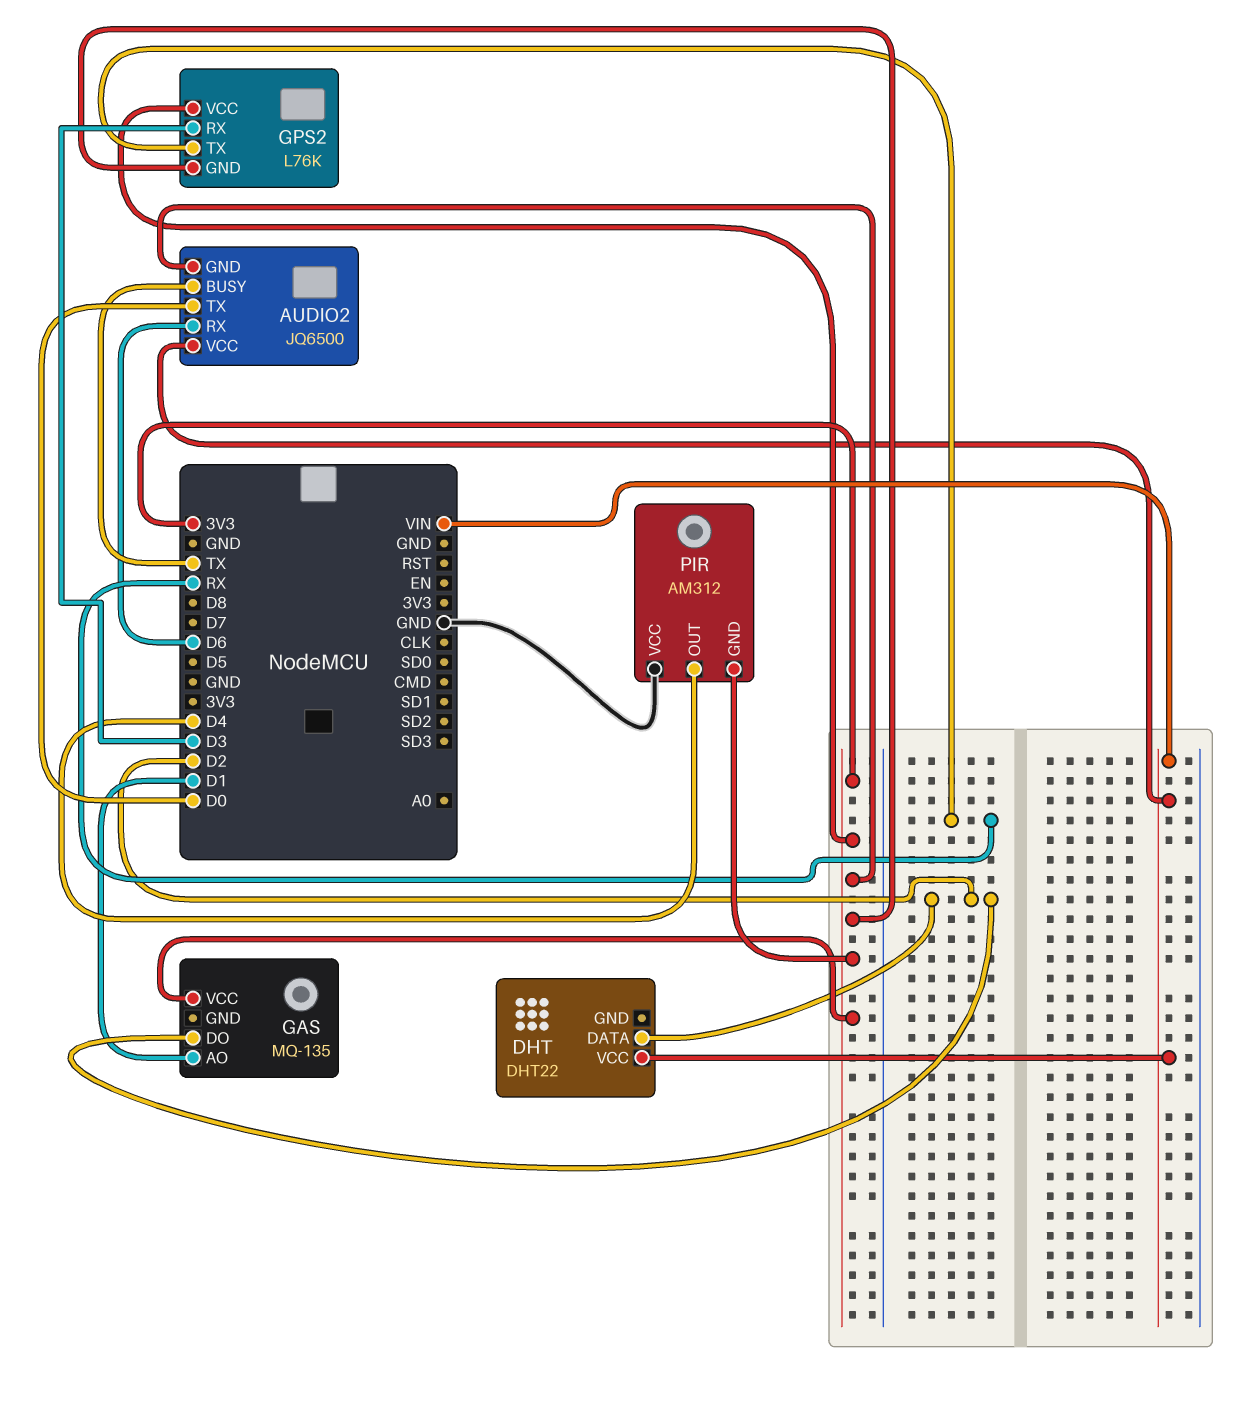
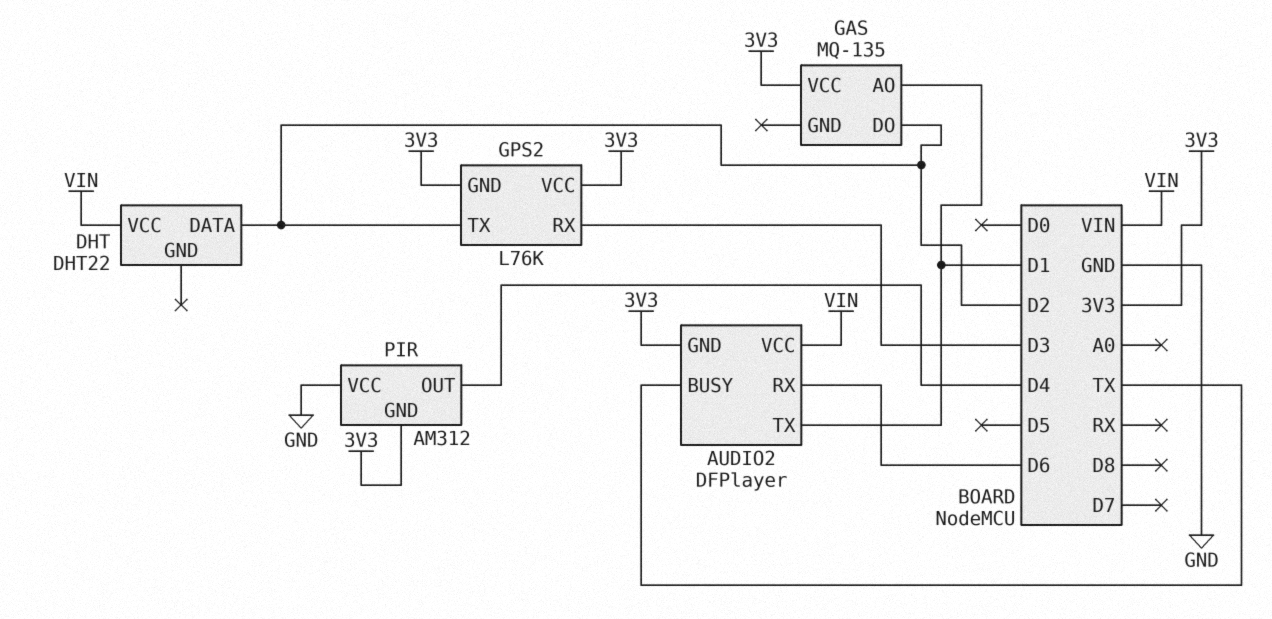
AUDIO2: JQ6500 -> DFPlayer
AUDIO2 pin TX: D0 -> D1
GPS2 pin TX: RX -> D2

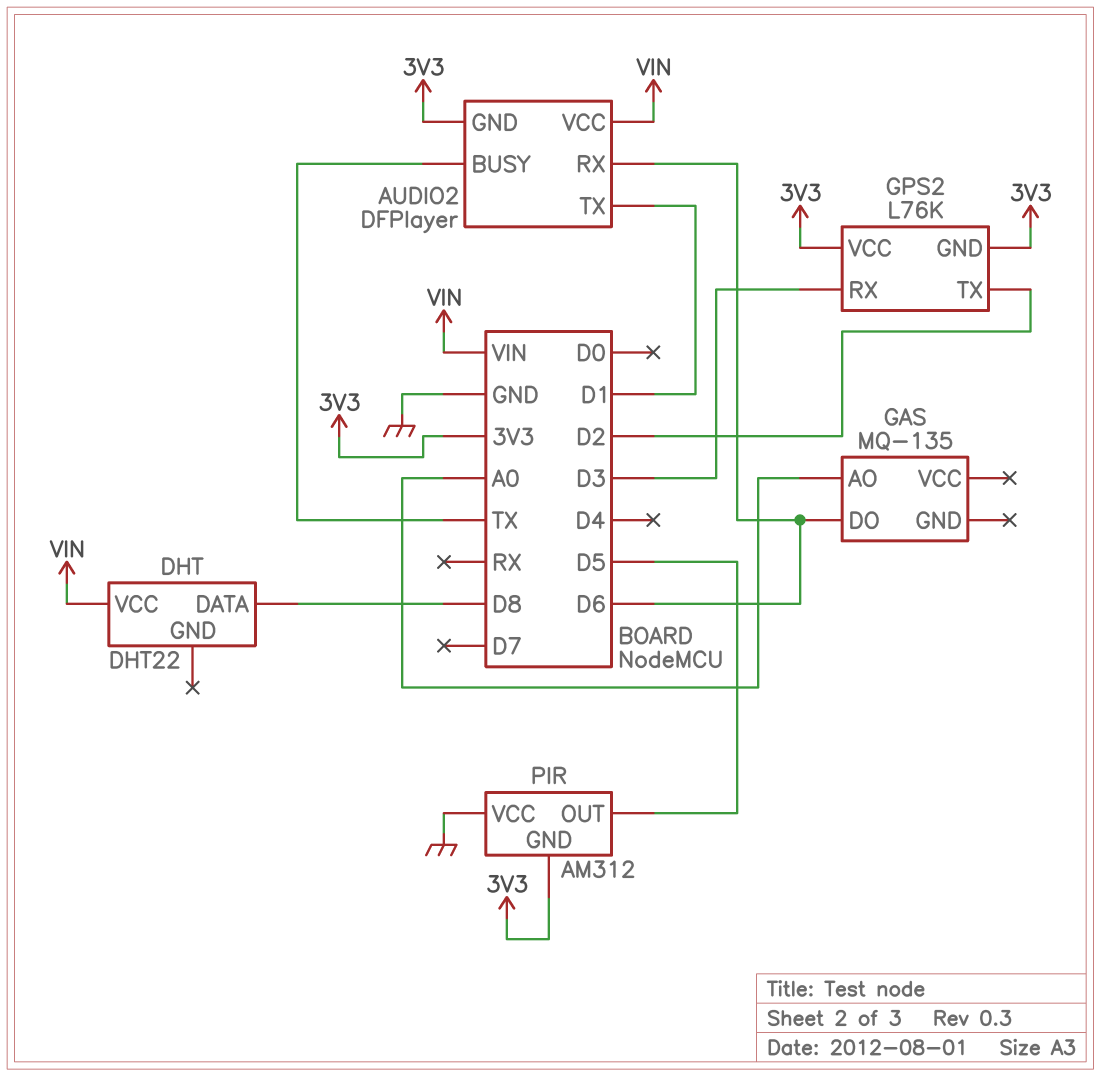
DHT pin DATA: D2 -> D8
GAS pin AO: D1 -> A0
GAS pin DO: D2 -> D6
GAS pin VCC: 3V3 -> none
PIR pin OUT: D4 -> D5

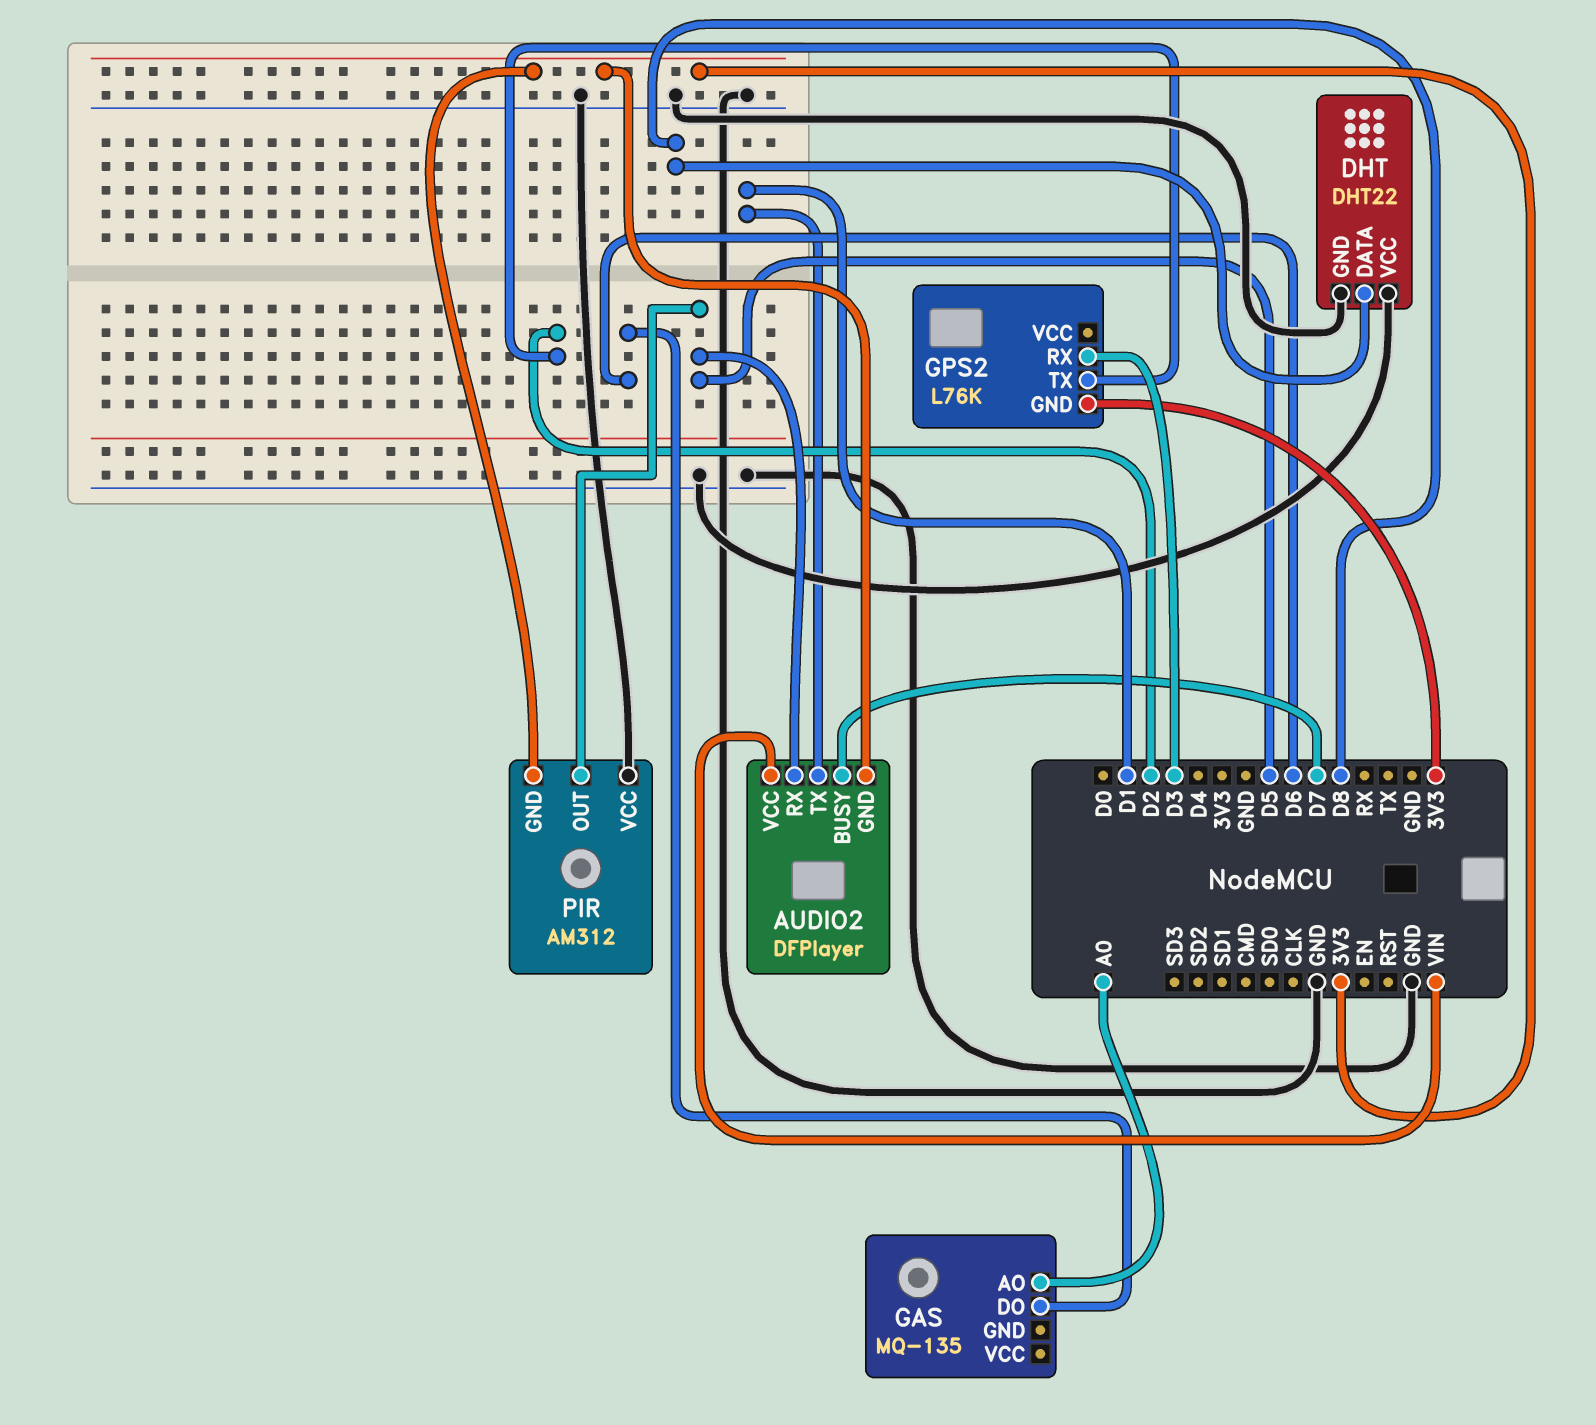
AUDIO2 pin BUSY: TX -> D7
AUDIO2 pin RX: D6 -> D5
DHT pin GND: none -> GND
DHT pin VCC: VIN -> GND
GPS2 pin VCC: 3V3 -> none

